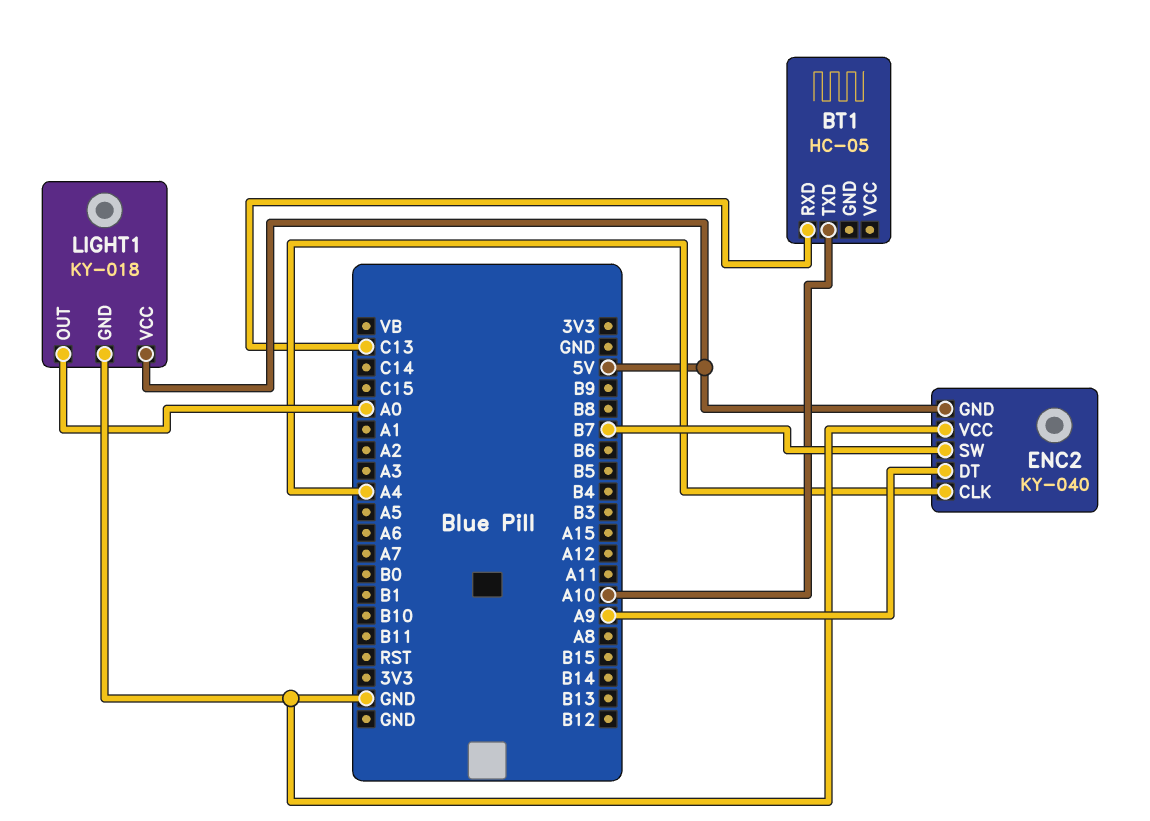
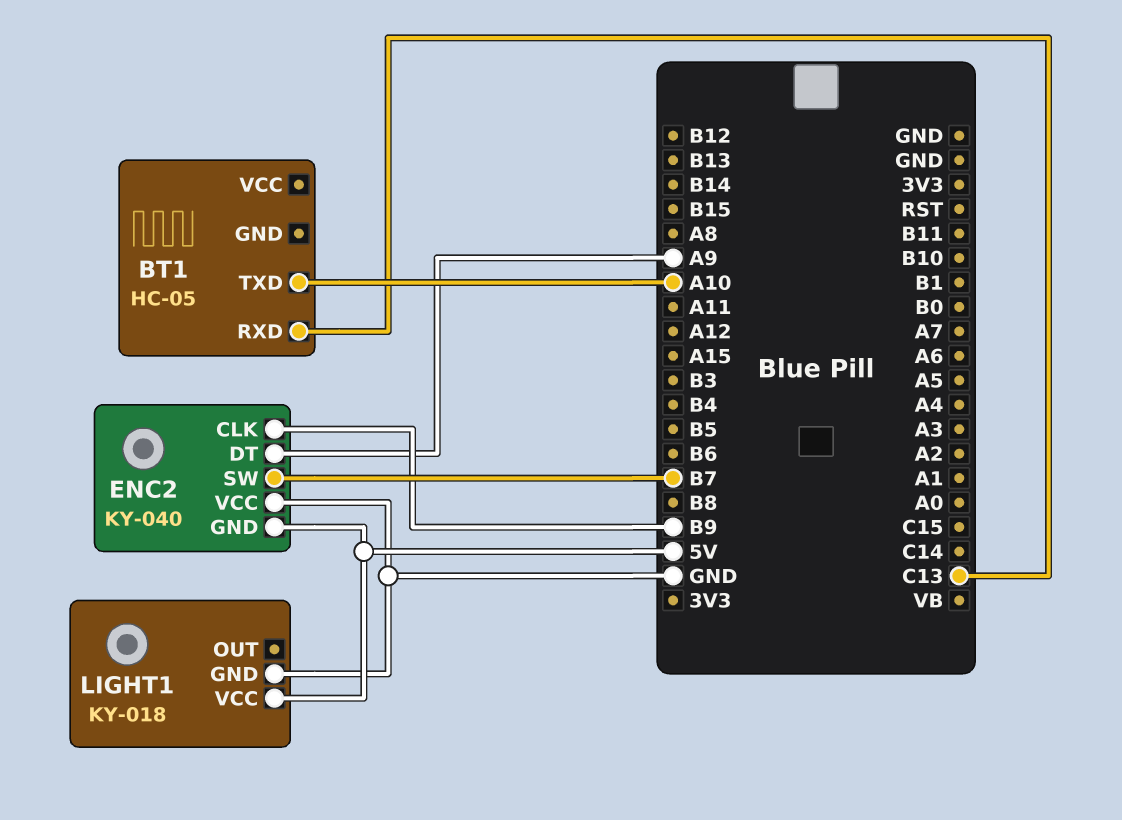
ENC2 pin CLK: A4 -> B9
LIGHT1 pin OUT: A0 -> none

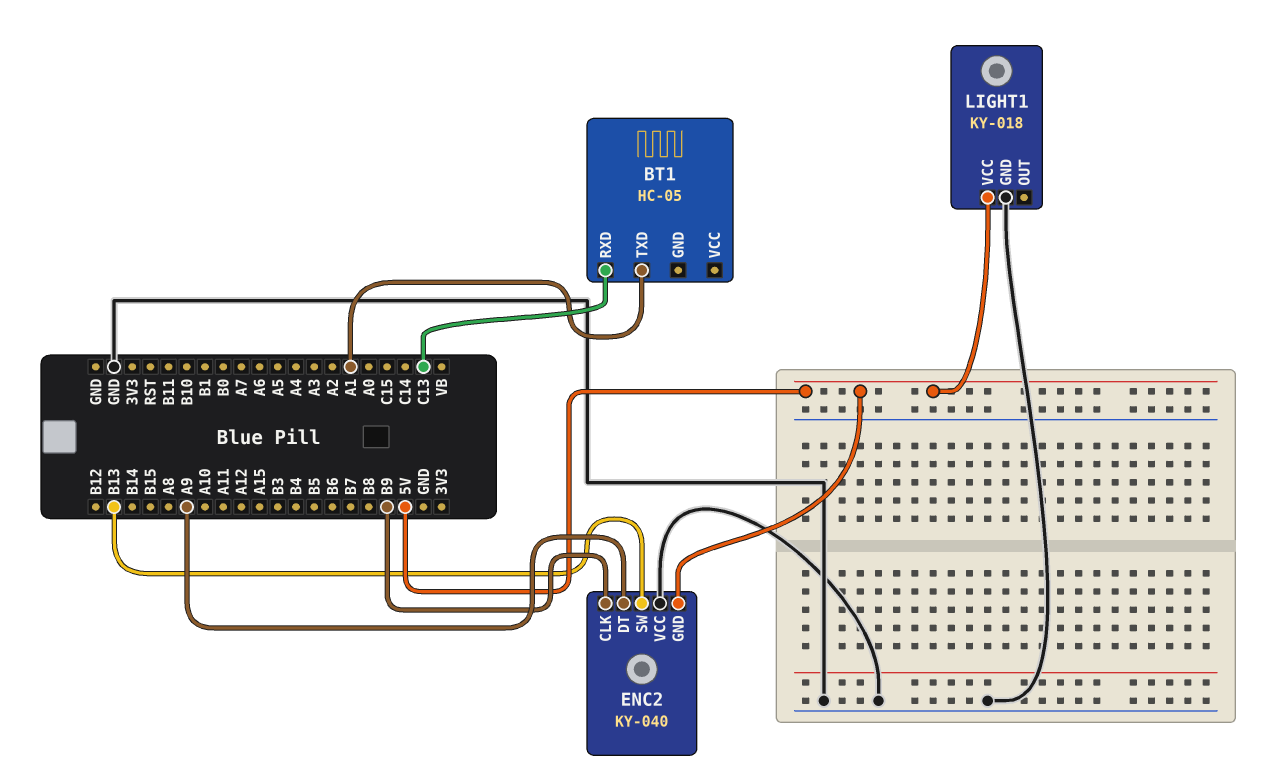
BT1 pin TXD: A10 -> A1
ENC2 pin SW: B7 -> B13

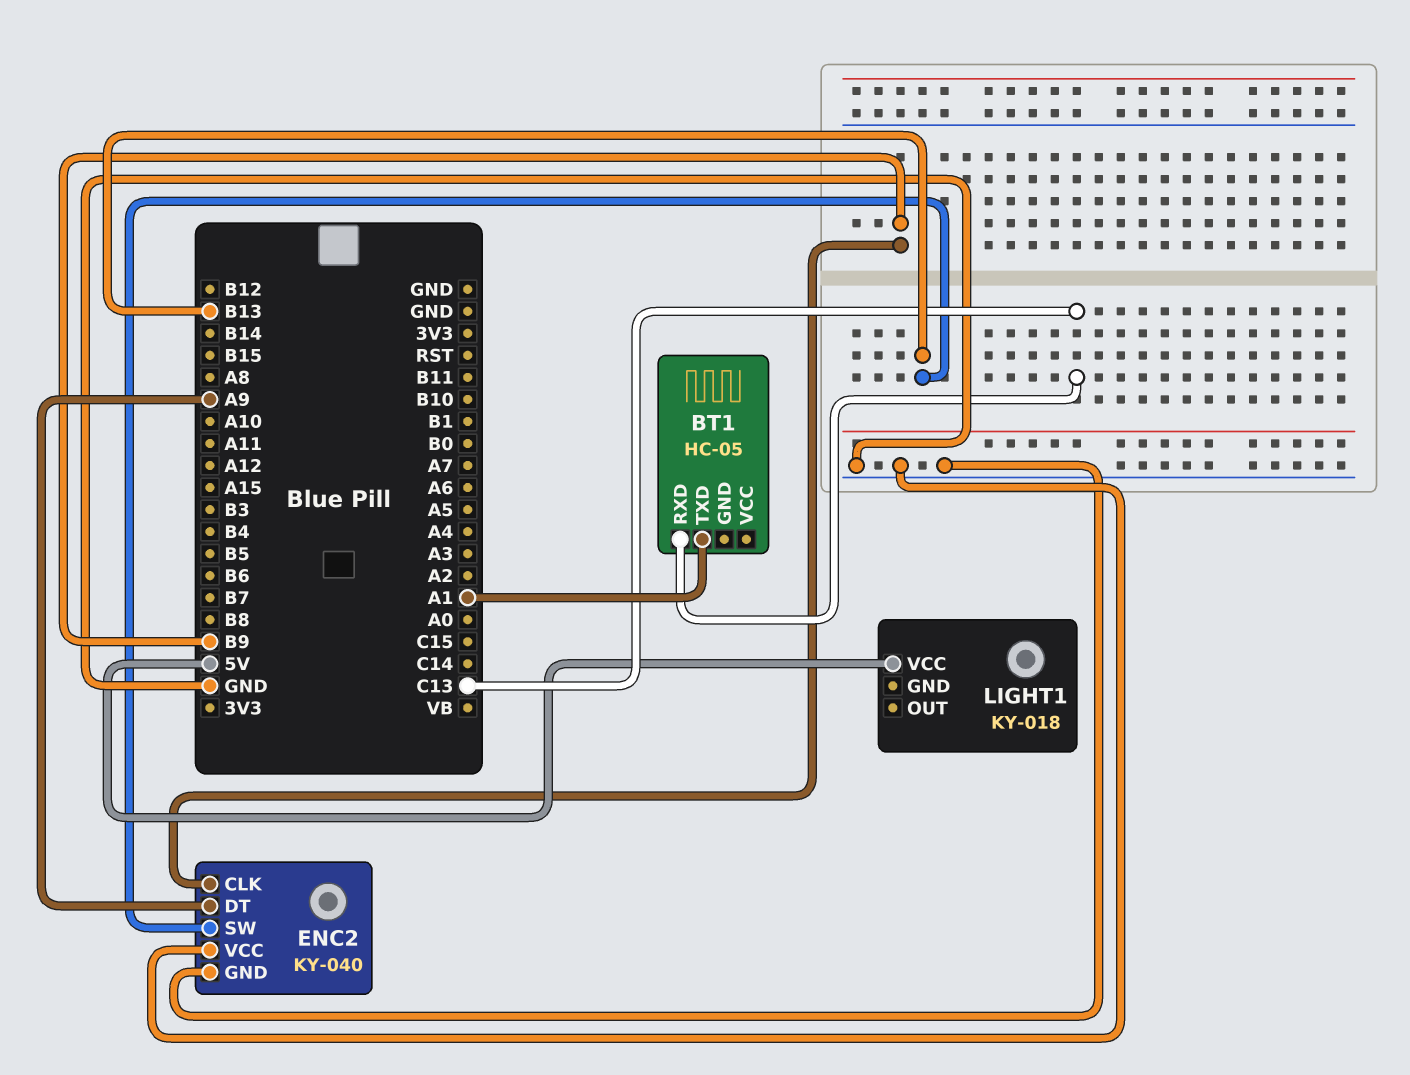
ENC2 pin GND: 5V -> GND
LIGHT1 pin GND: GND -> none

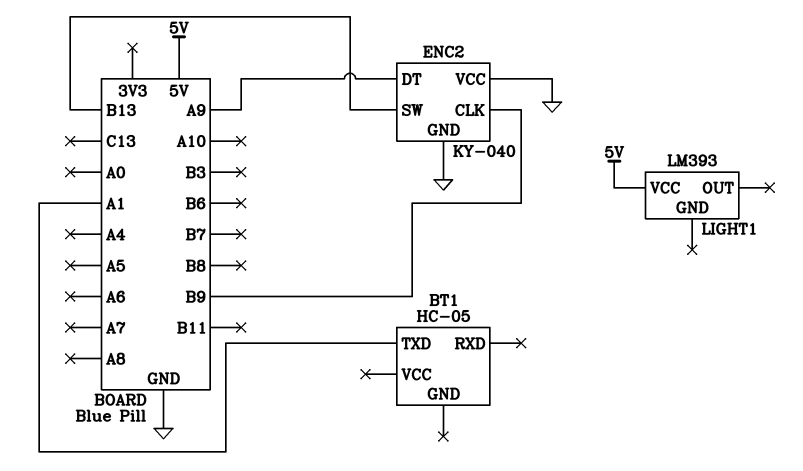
BT1 pin RXD: C13 -> none
LIGHT1: KY-018 -> LM393

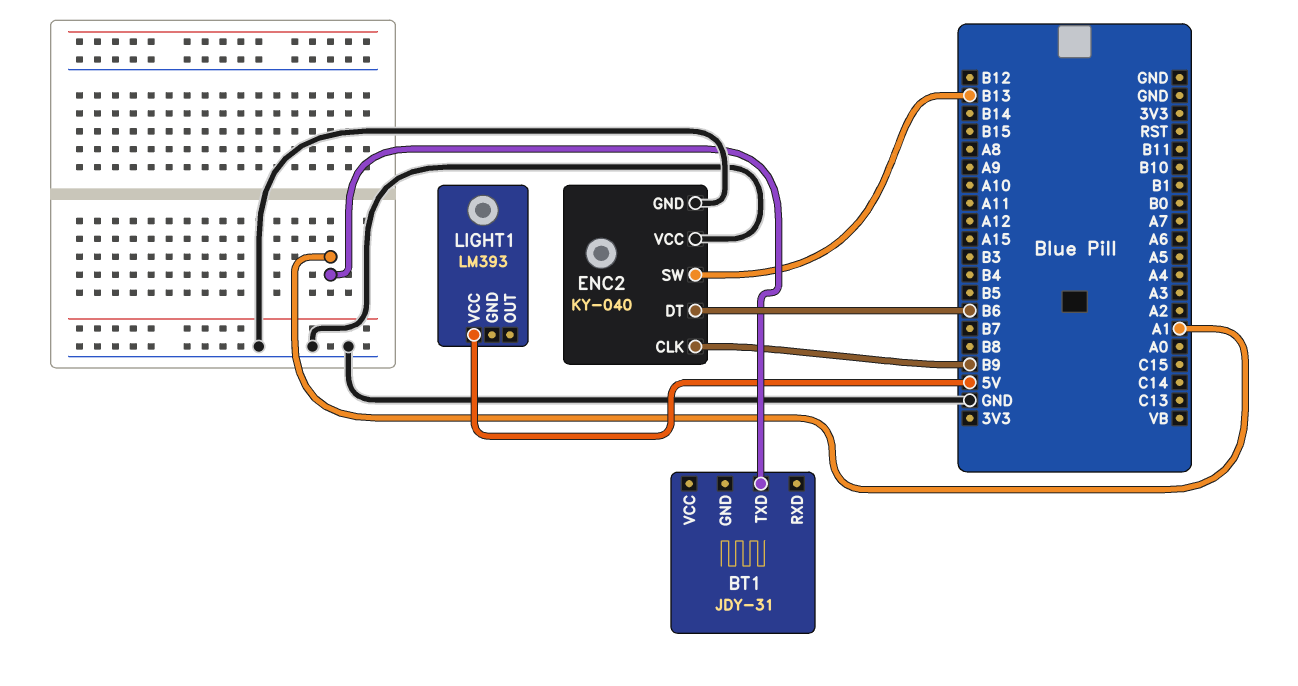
BT1: HC-05 -> JDY-31
ENC2 pin DT: A9 -> B6

